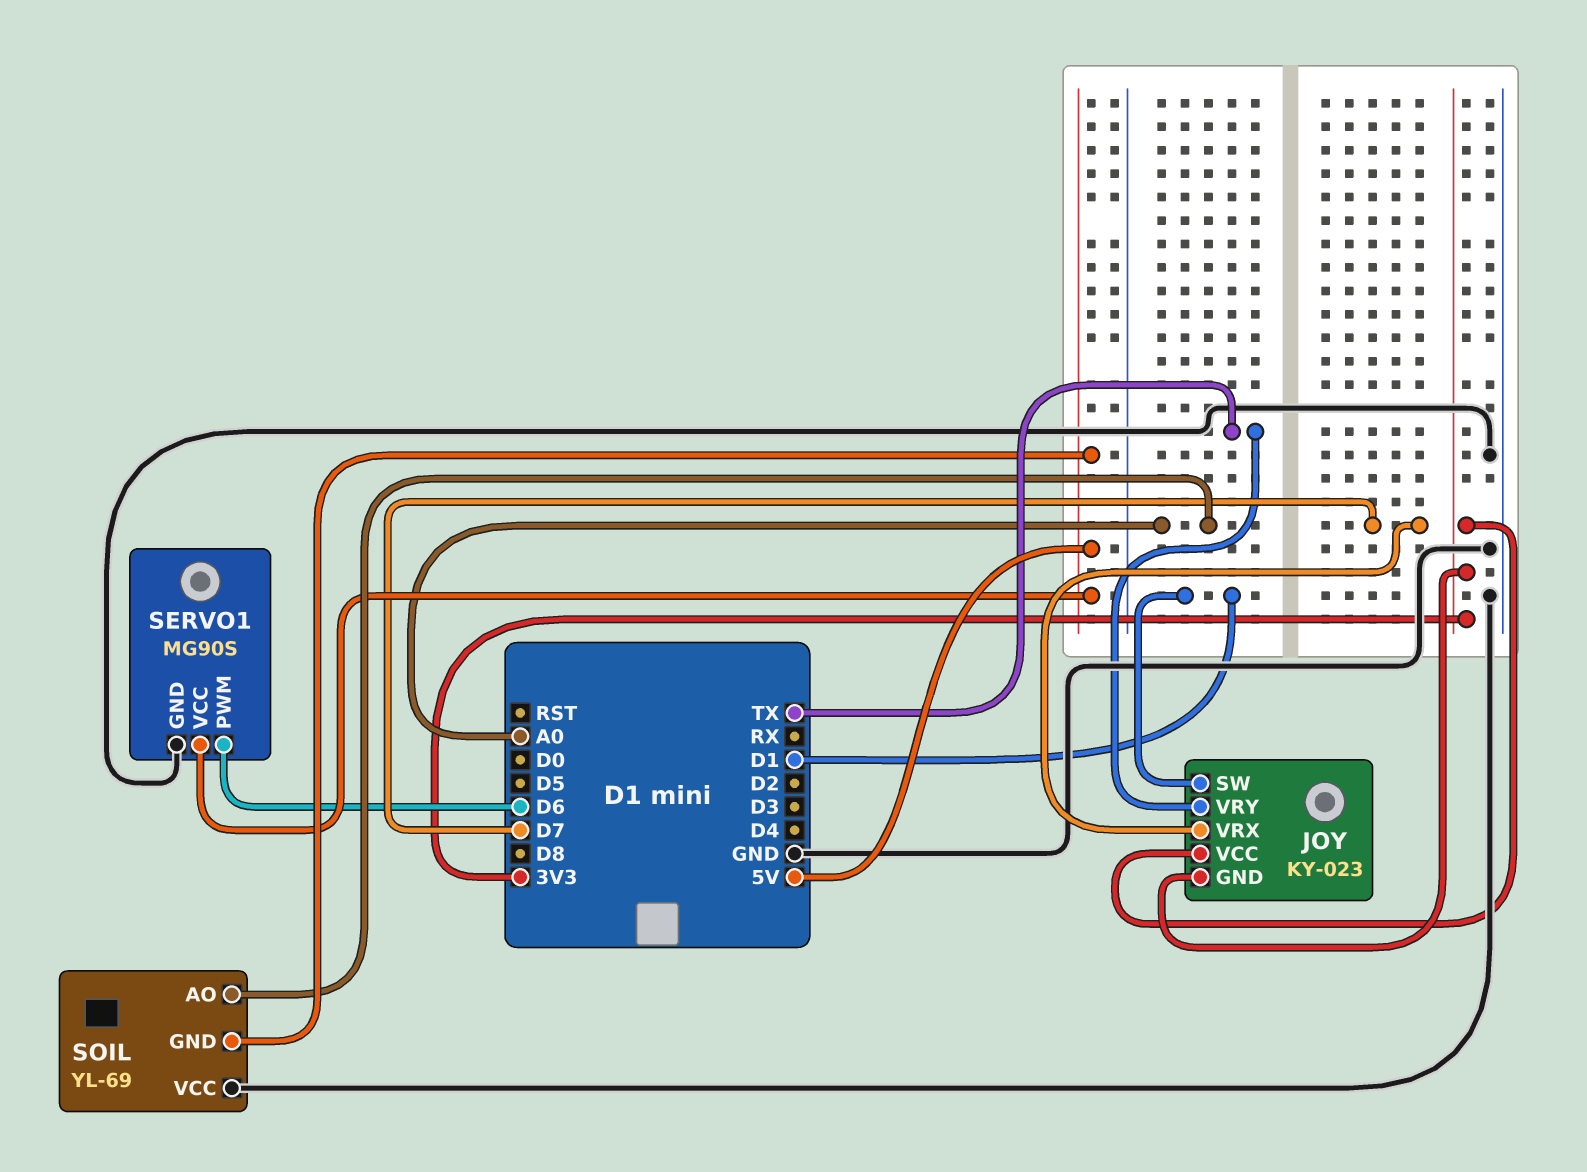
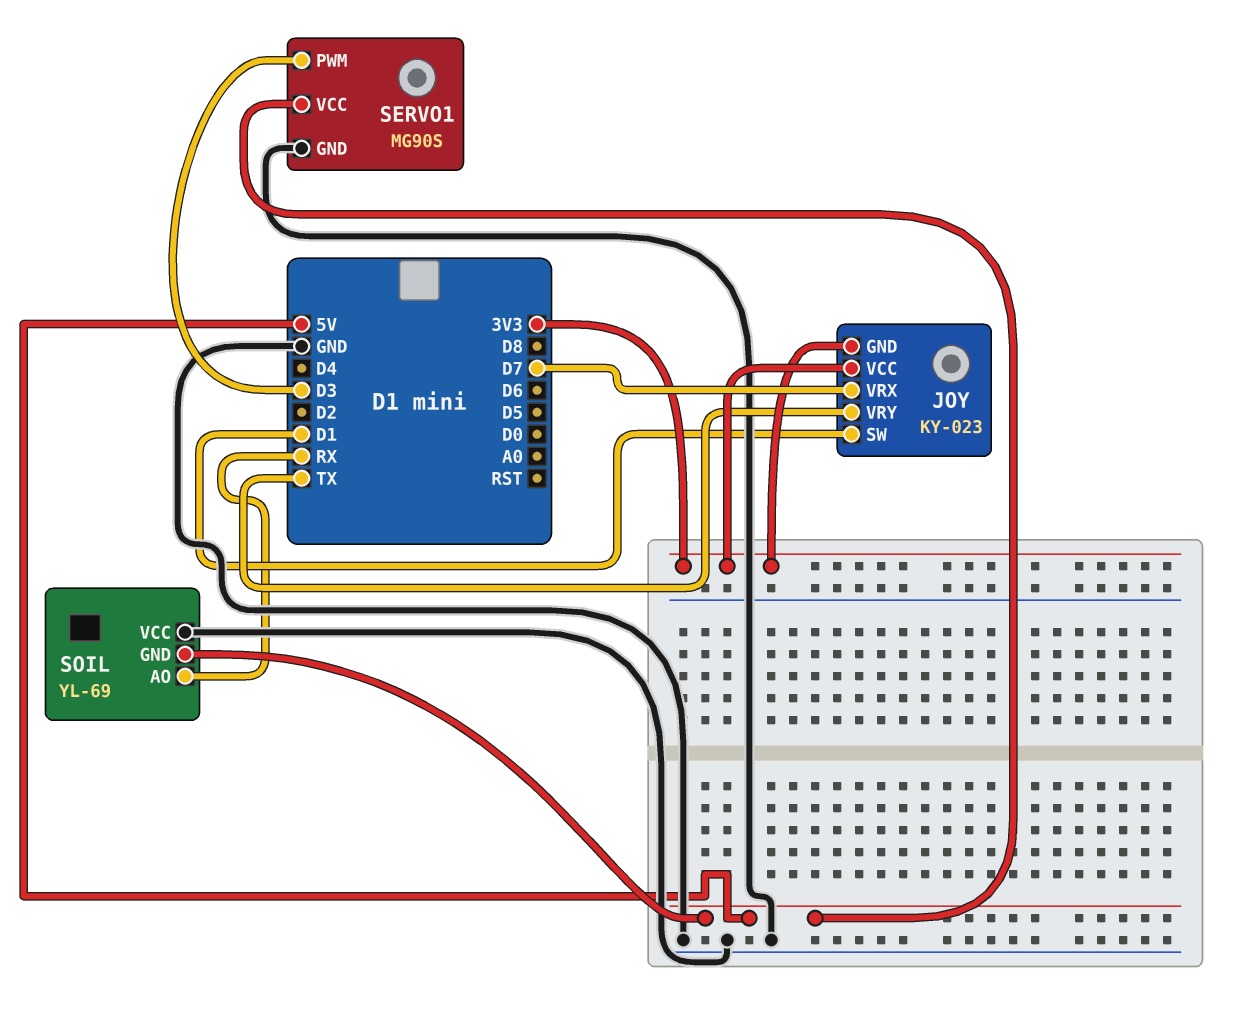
SERVO1 pin PWM: D6 -> D3
SOIL pin AO: A0 -> RX

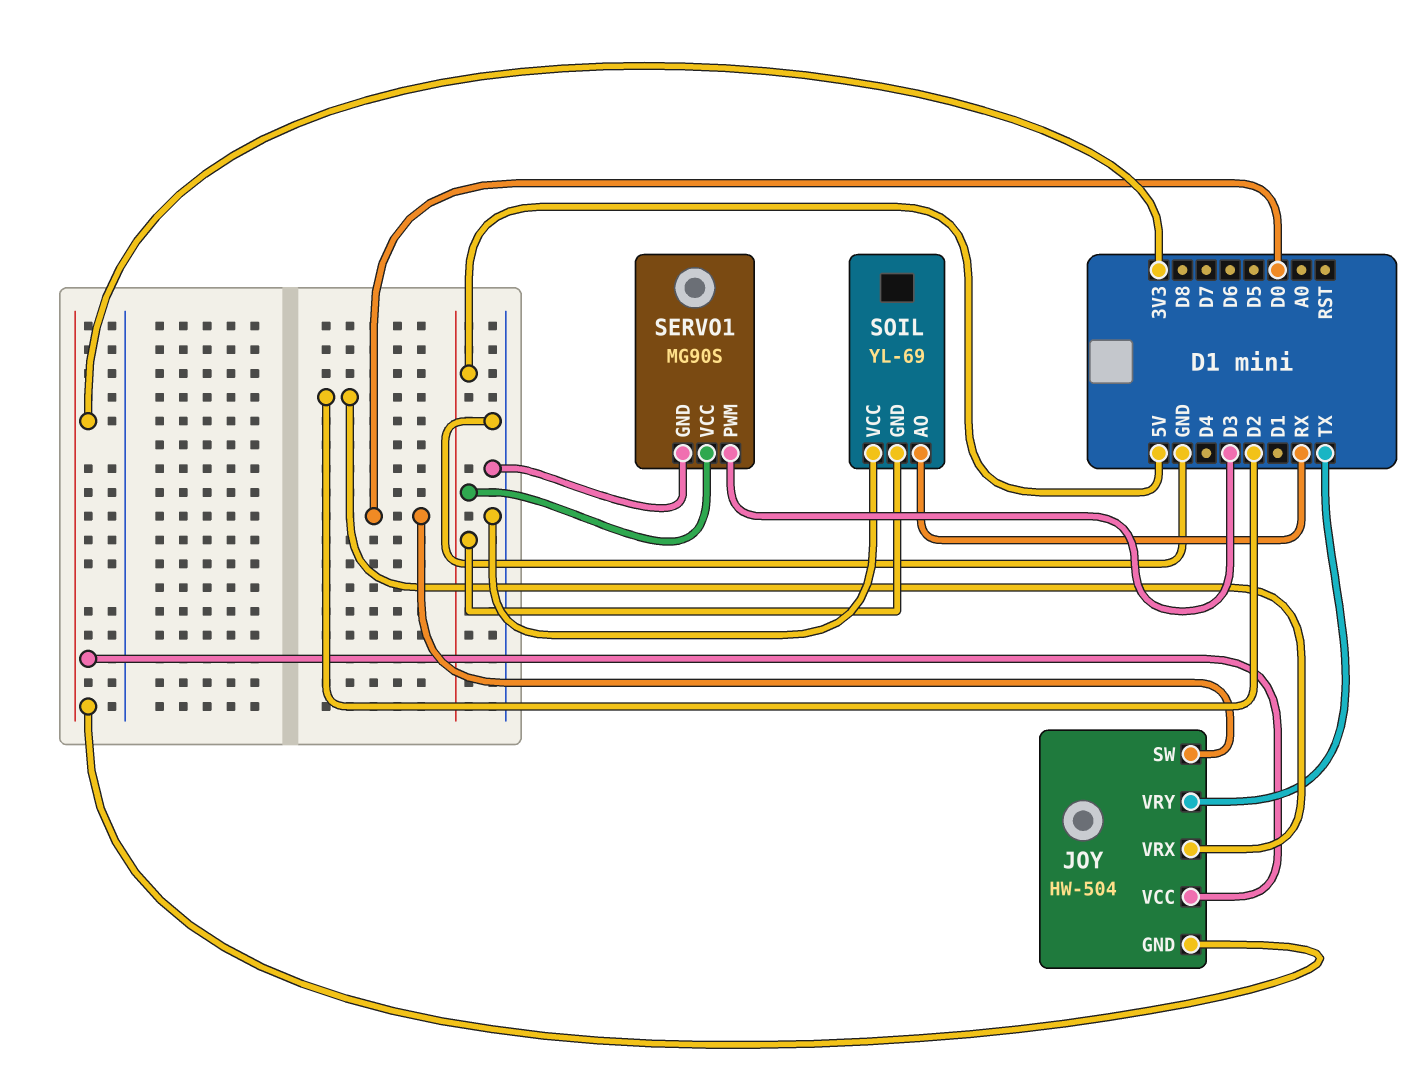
JOY: KY-023 -> HW-504
JOY pin SW: D1 -> D0
JOY pin VRX: D7 -> D2

